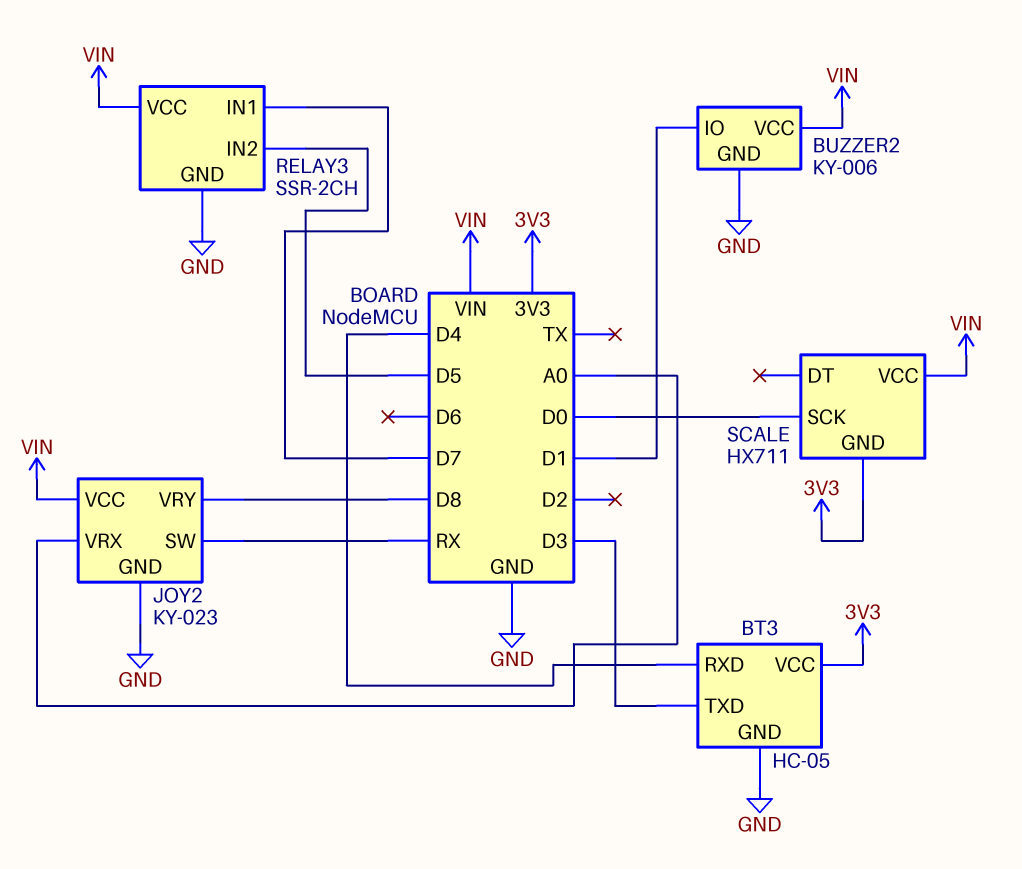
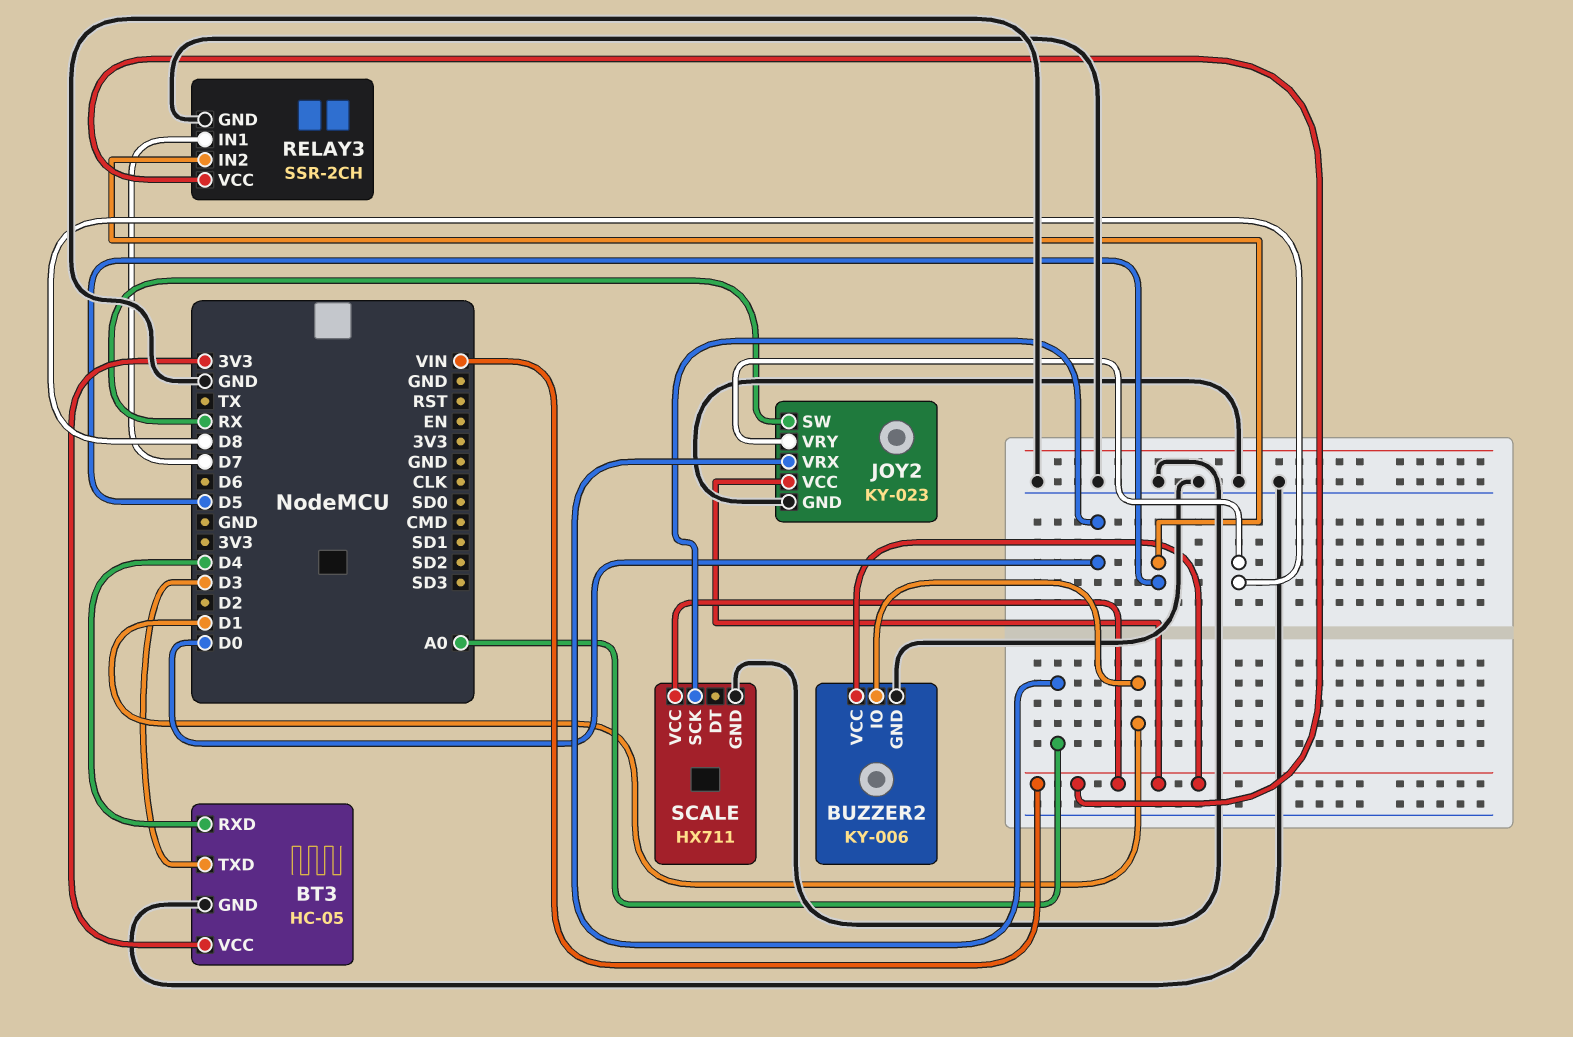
SCALE pin GND: 3V3 -> GND

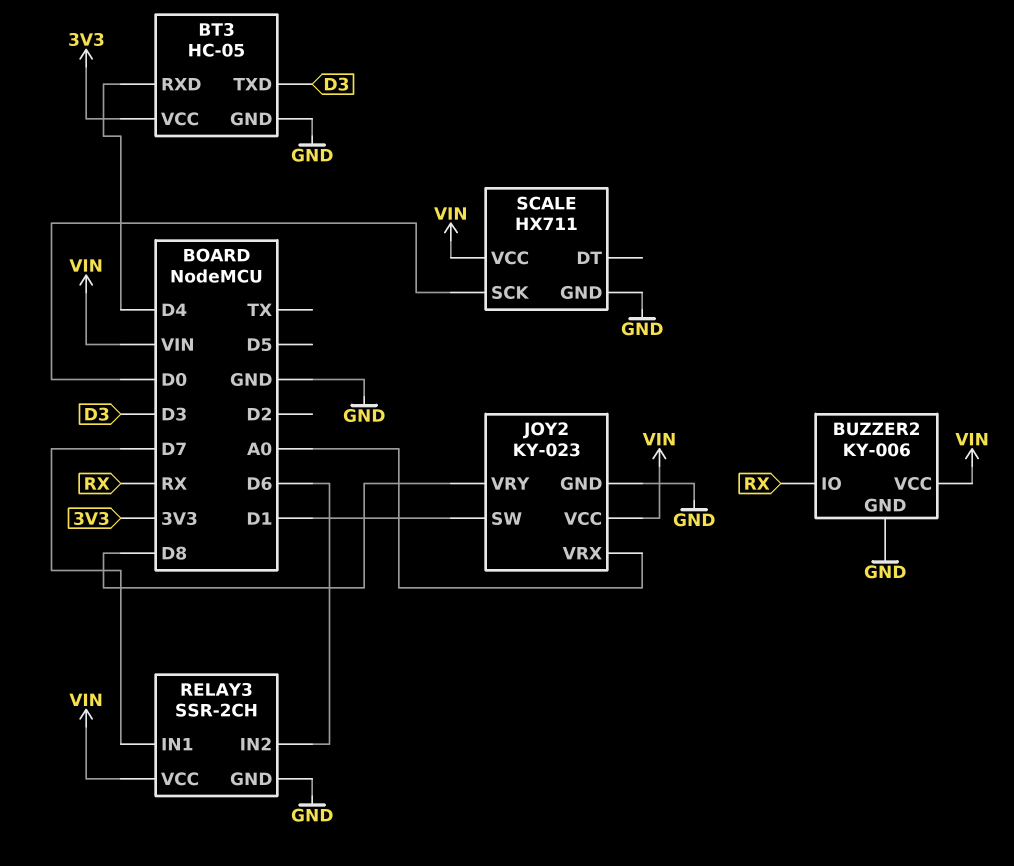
BUZZER2 pin IO: D1 -> RX
JOY2 pin SW: RX -> D1
RELAY3 pin IN2: D5 -> D6

